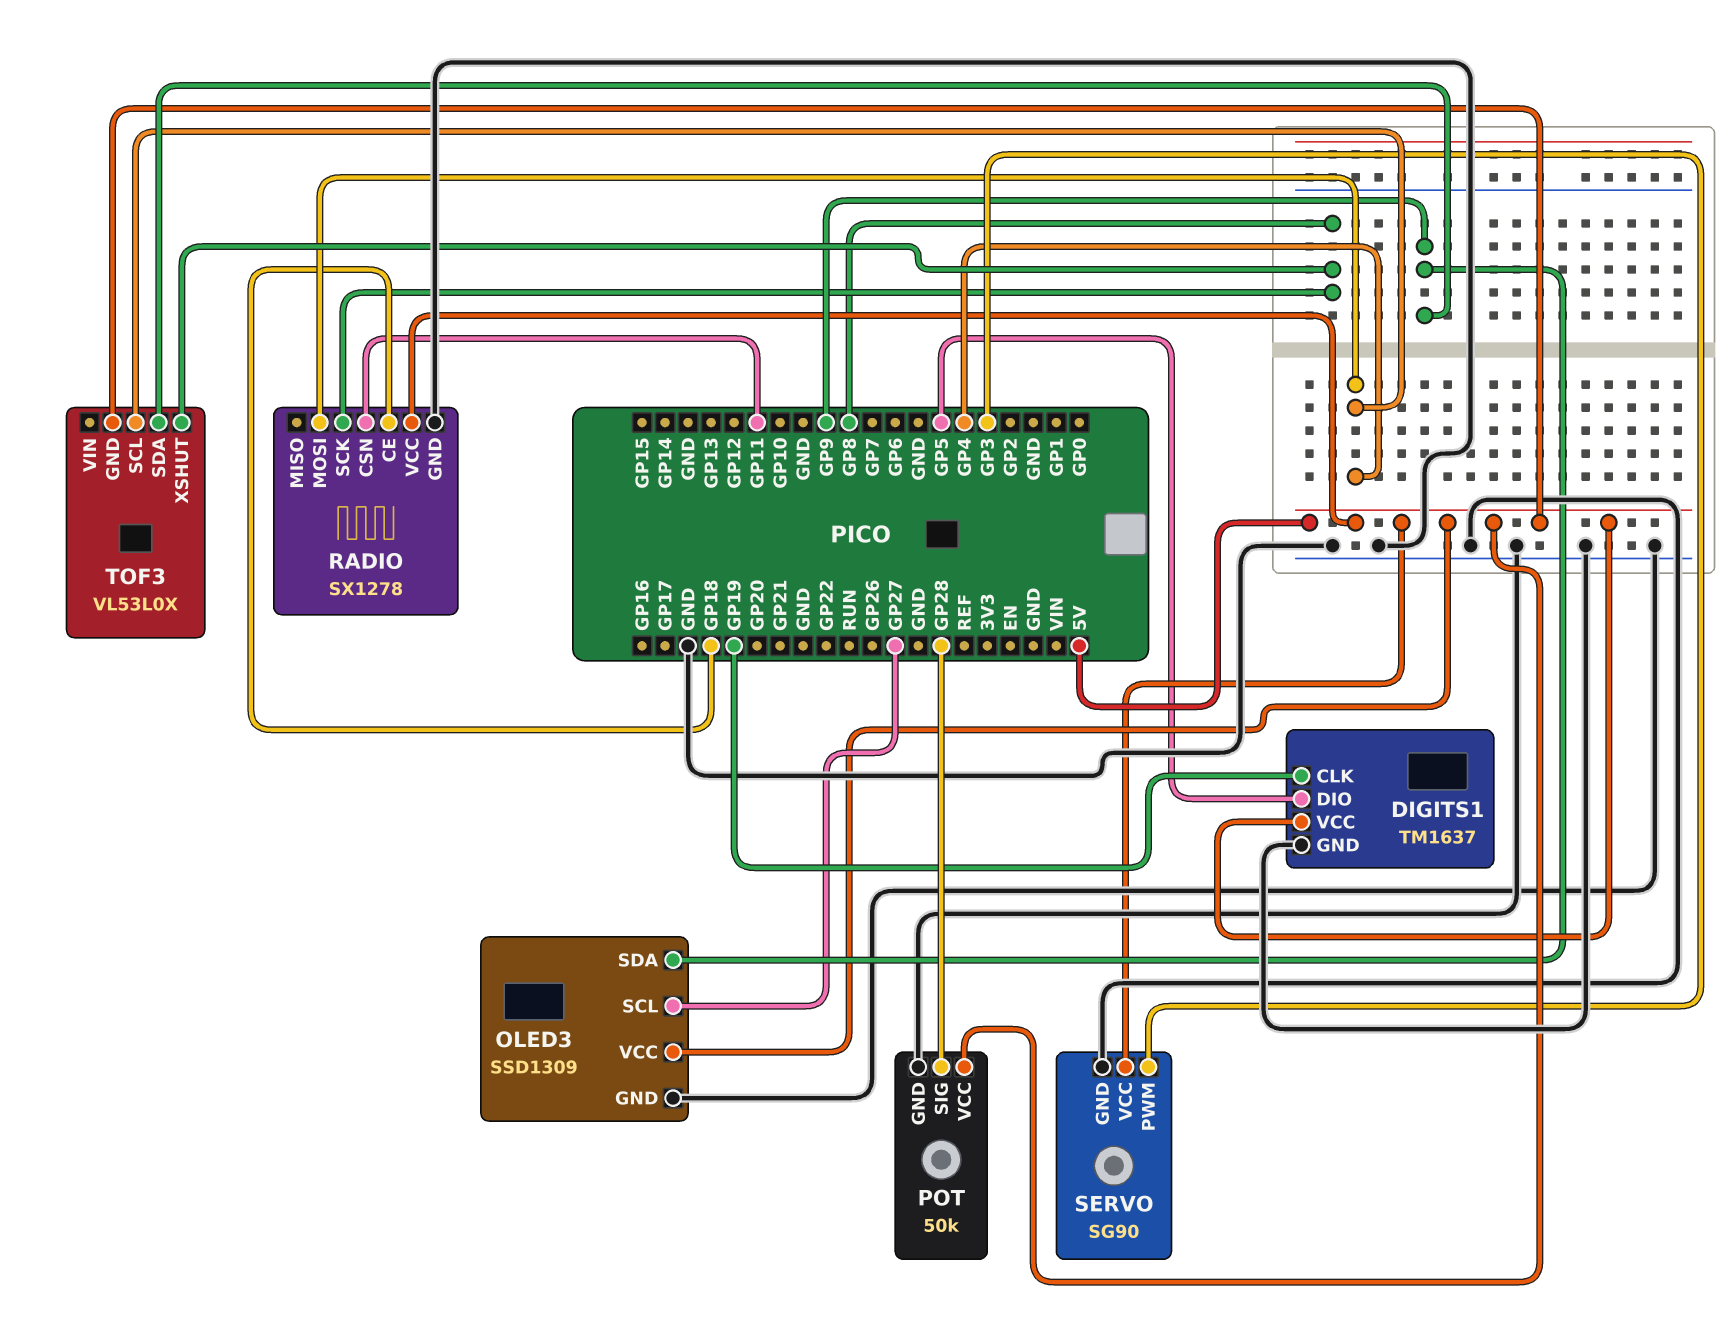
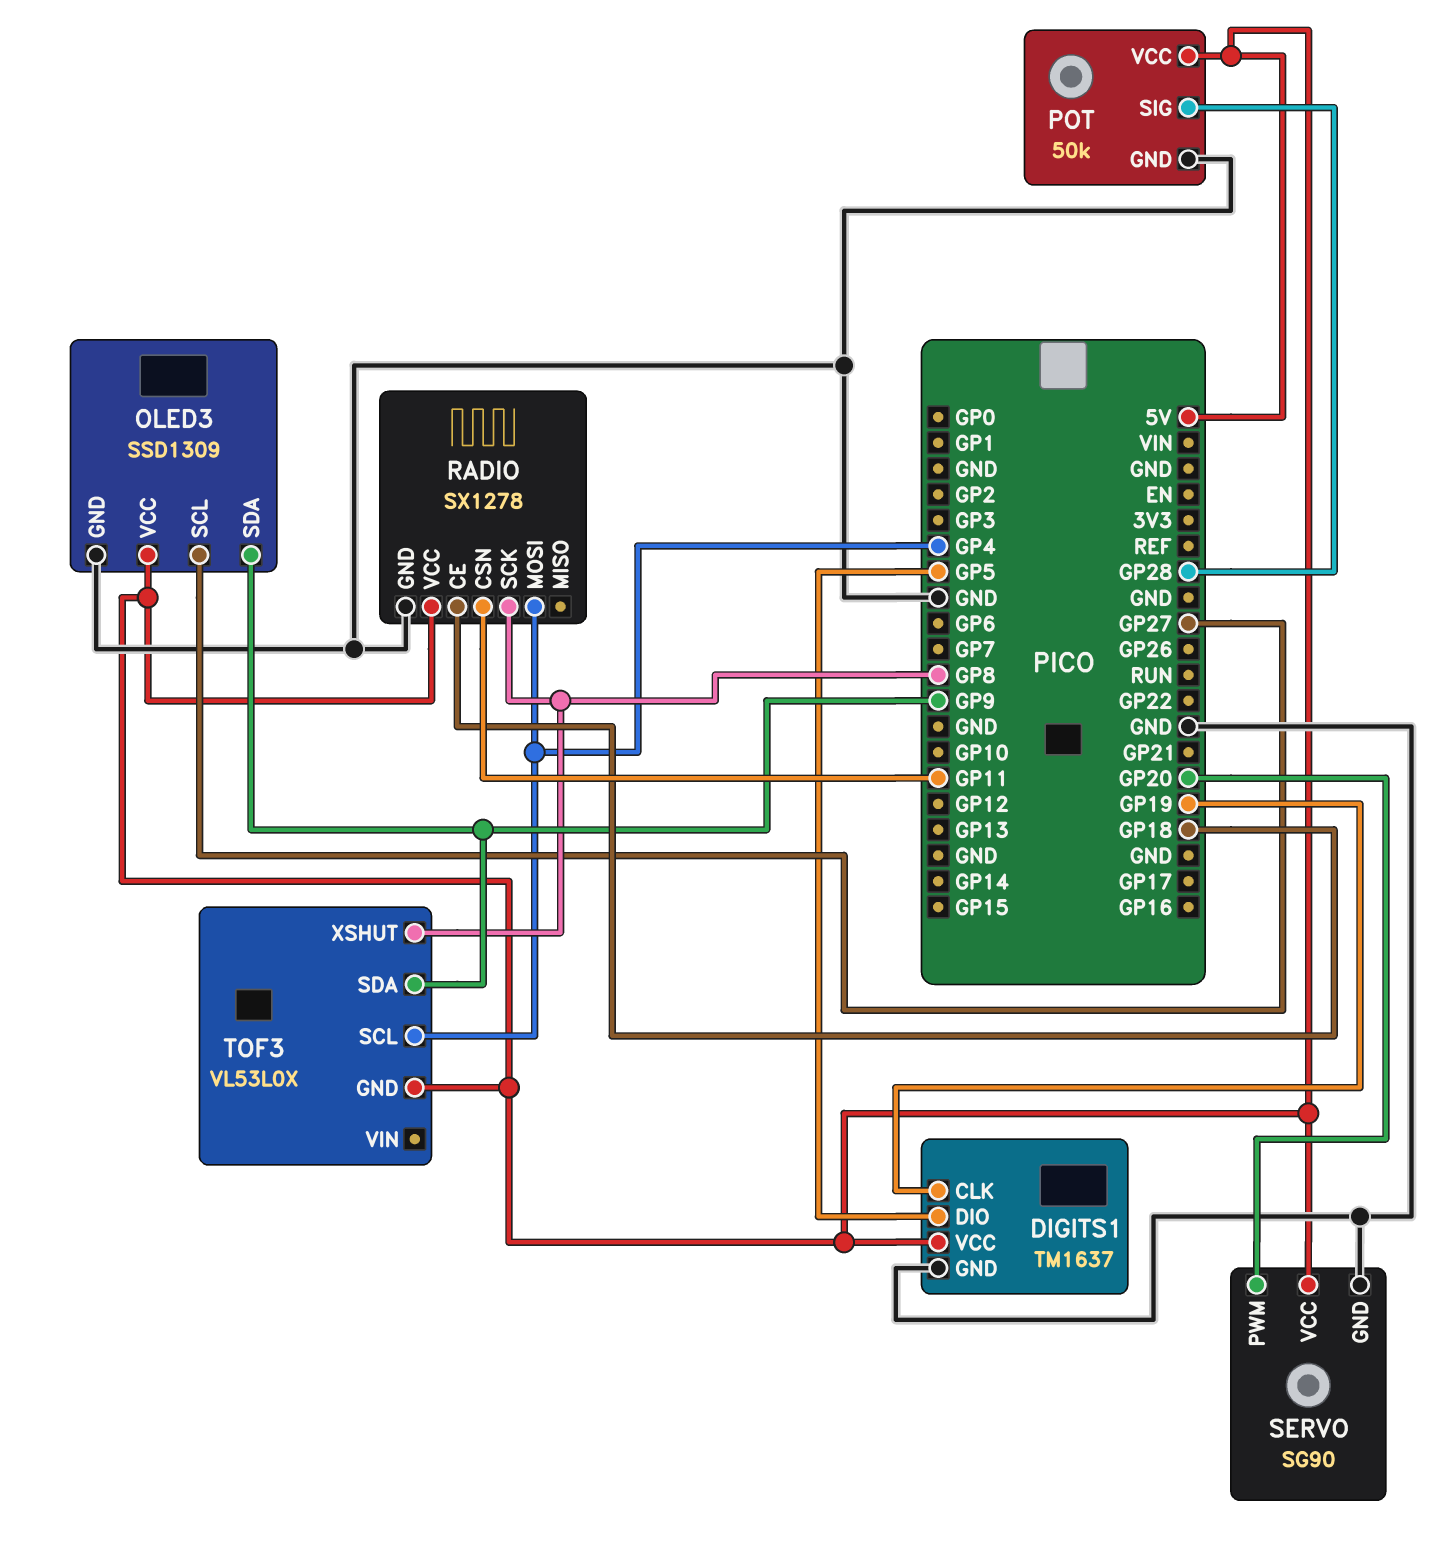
SERVO pin PWM: GP3 -> GP20

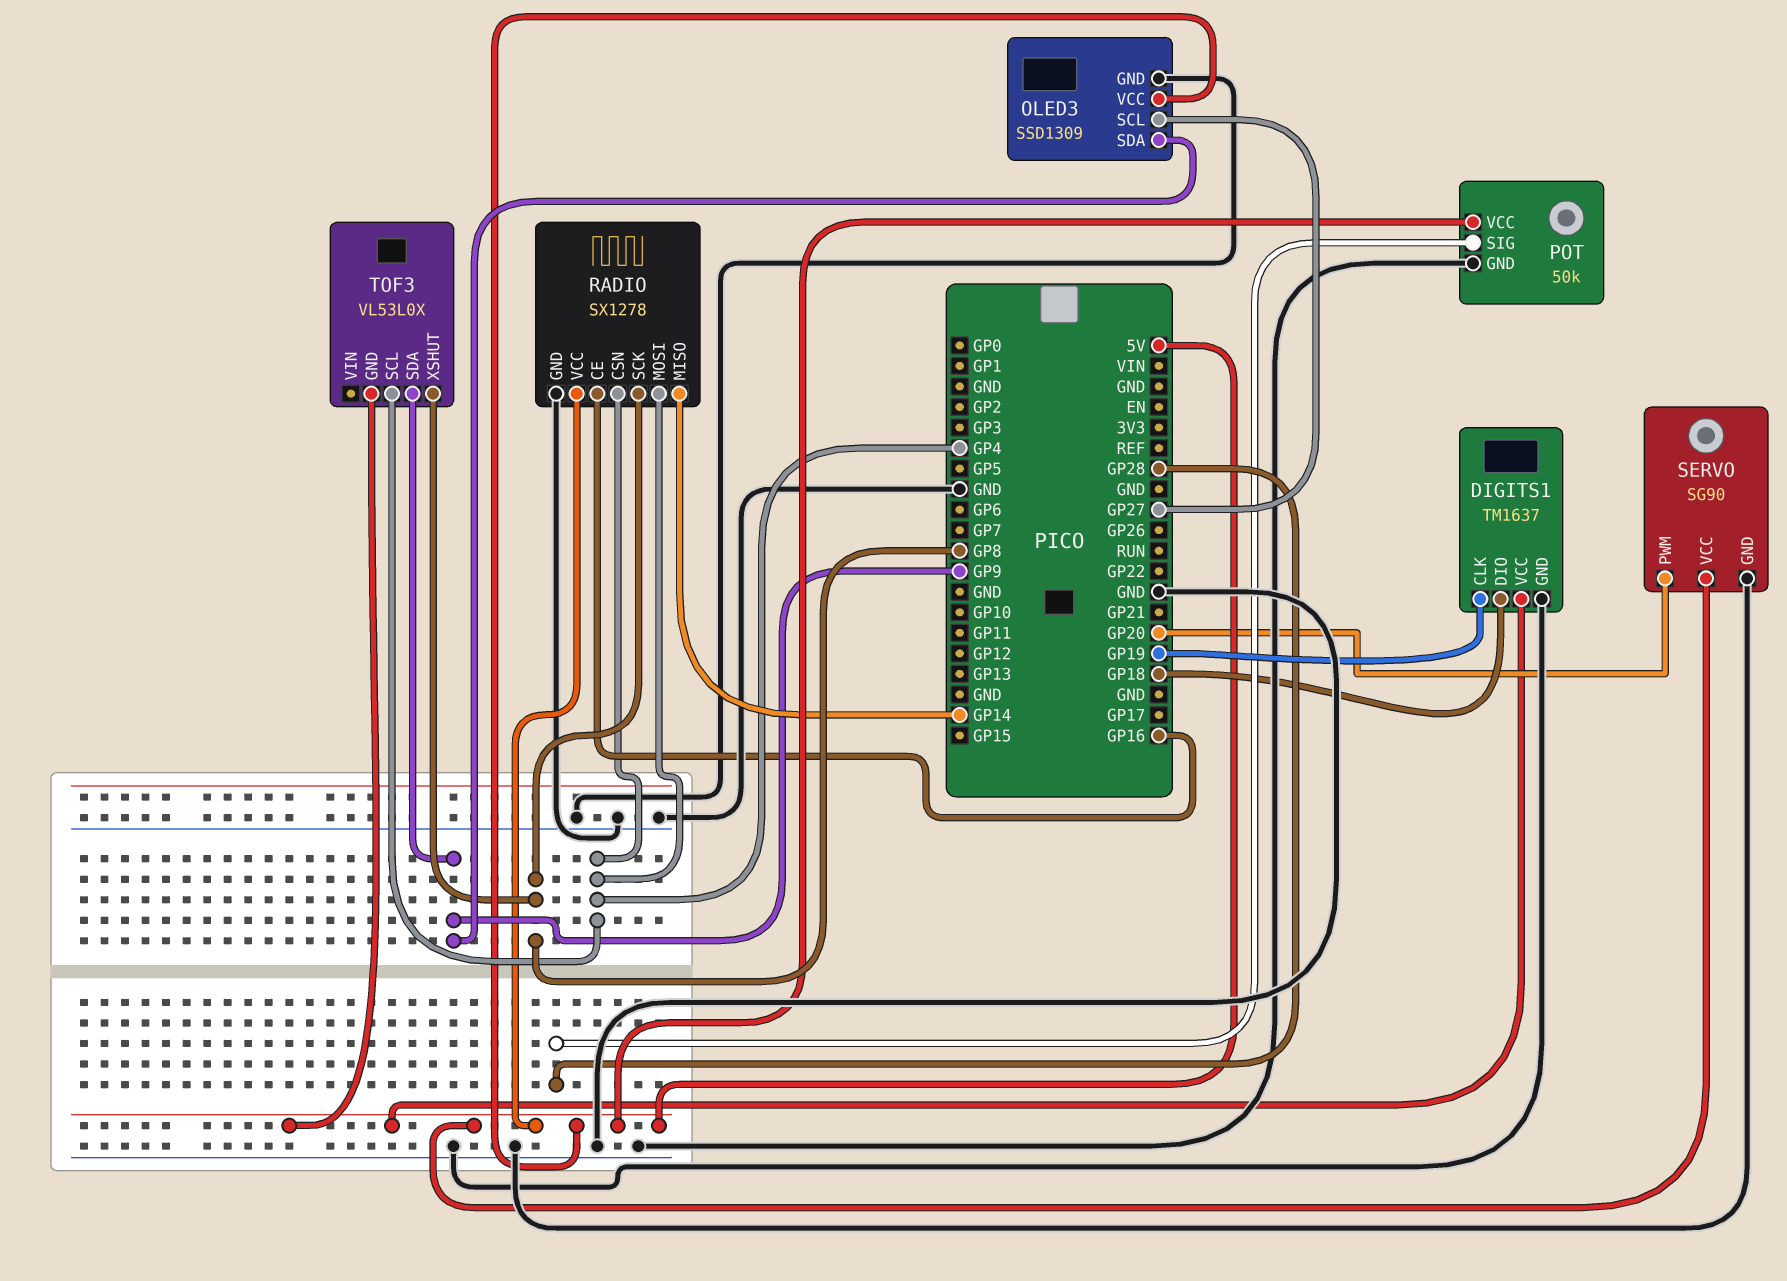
DIGITS1 pin DIO: GP5 -> GP18
RADIO pin CE: GP18 -> GP16
RADIO pin CSN: GP11 -> GP4
RADIO pin MISO: none -> GP14

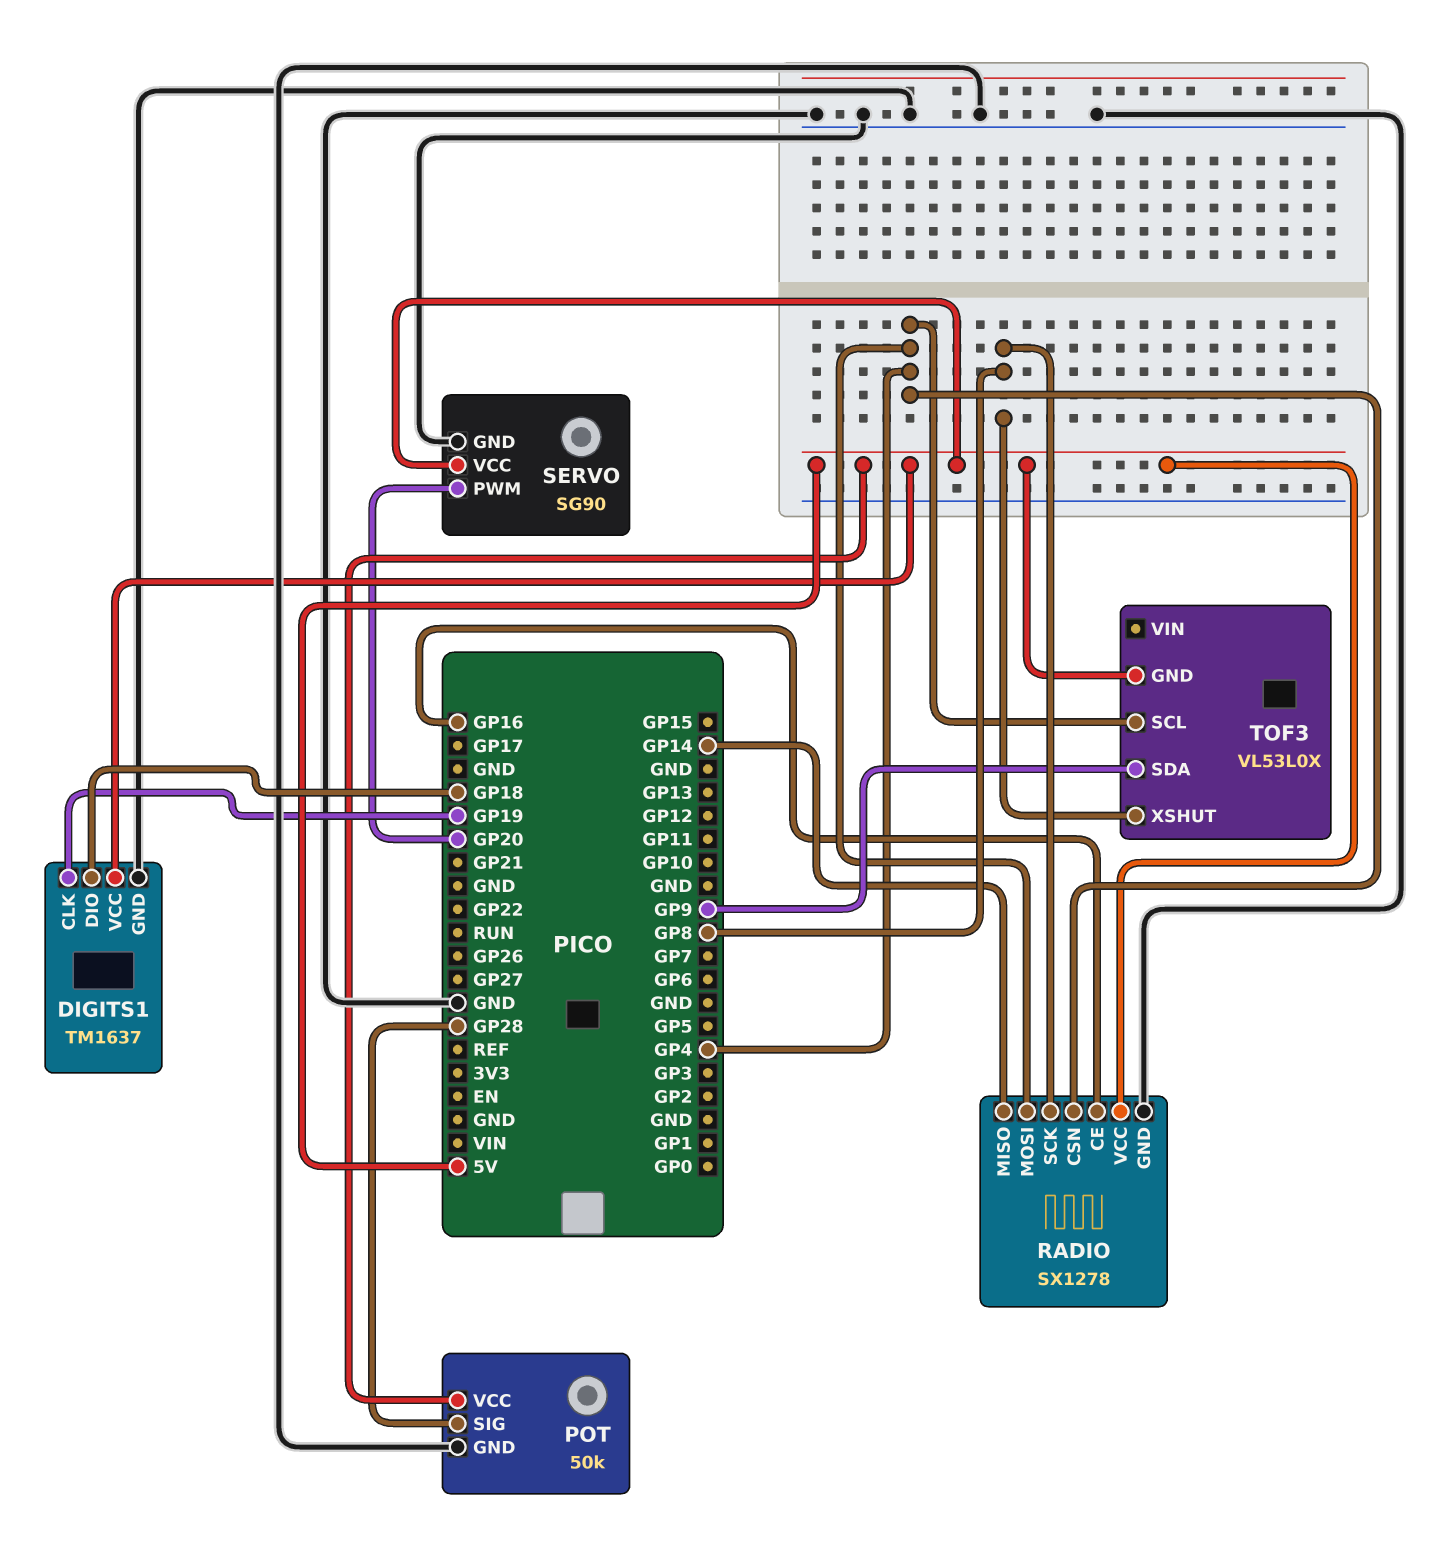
OLED3: SSD1309 -> none
OLED3 pin GND: GND -> none
OLED3 pin SCL: GP27 -> none
OLED3 pin SDA: GP9 -> none
OLED3 pin VCC: 5V -> none

